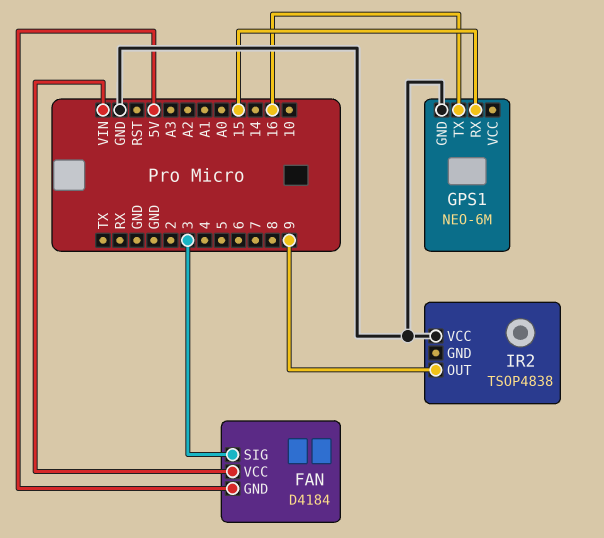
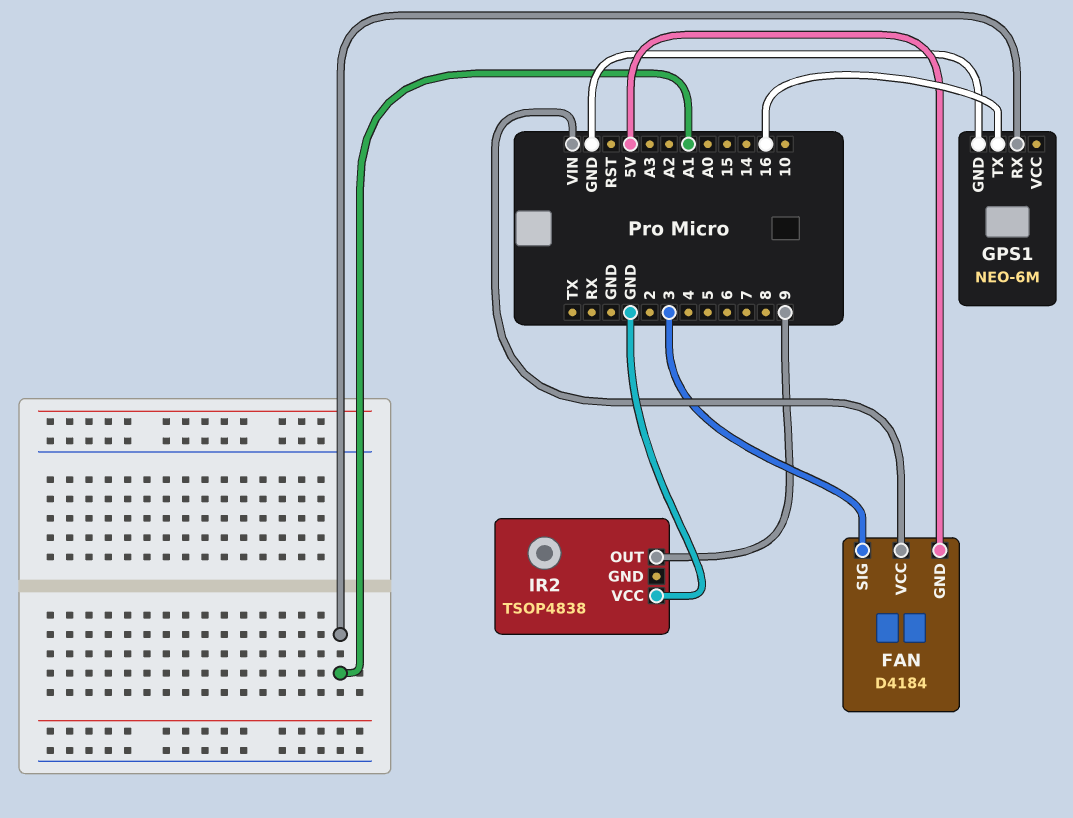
GPS1 pin RX: 15 -> A1

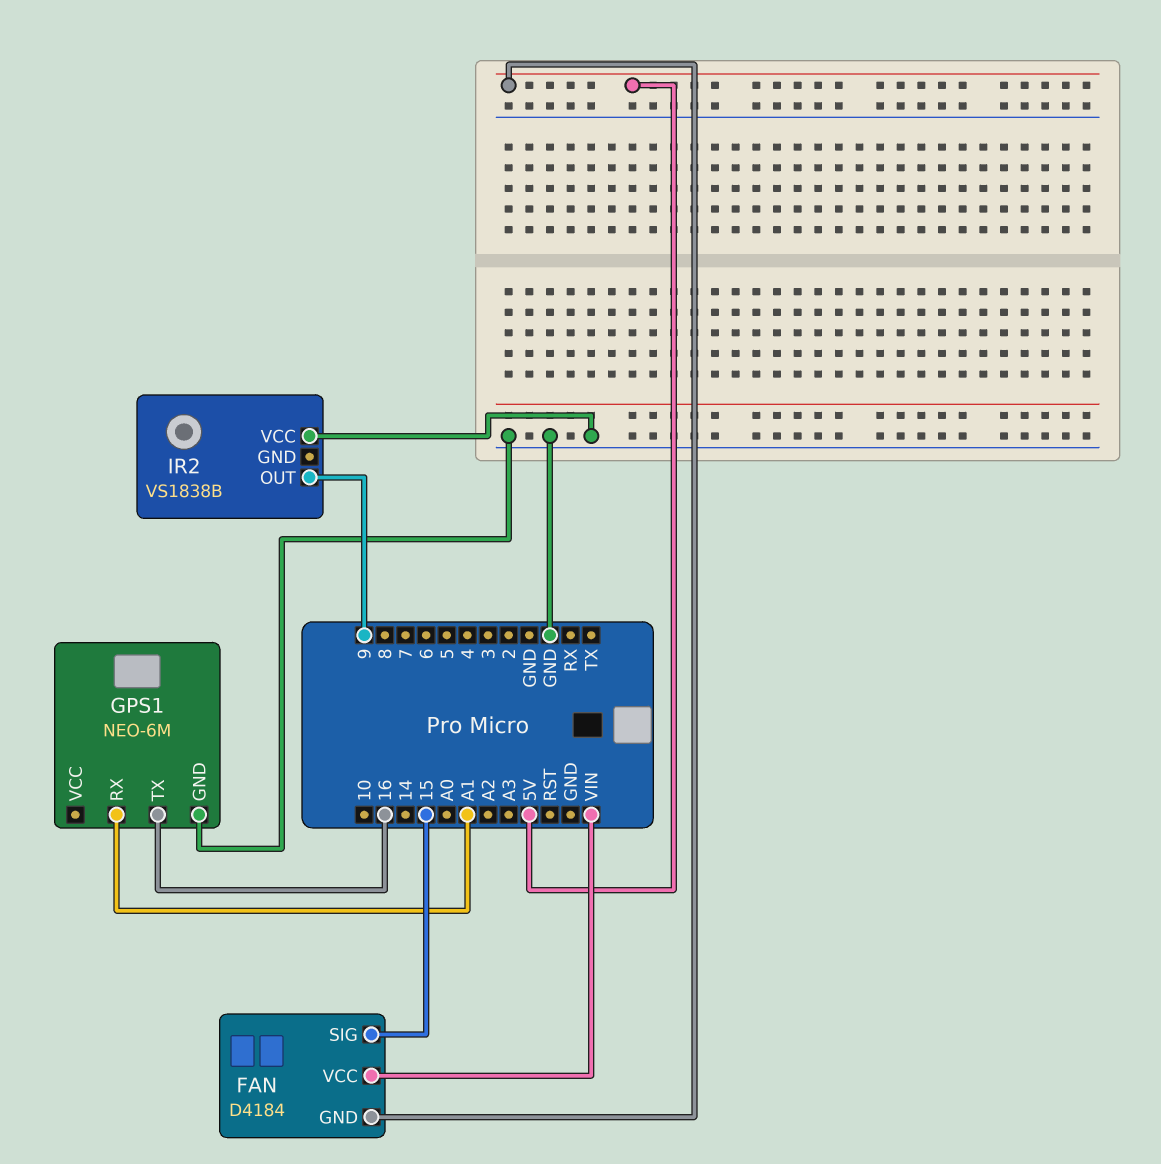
FAN pin SIG: 3 -> 15
IR2: TSOP4838 -> VS1838B

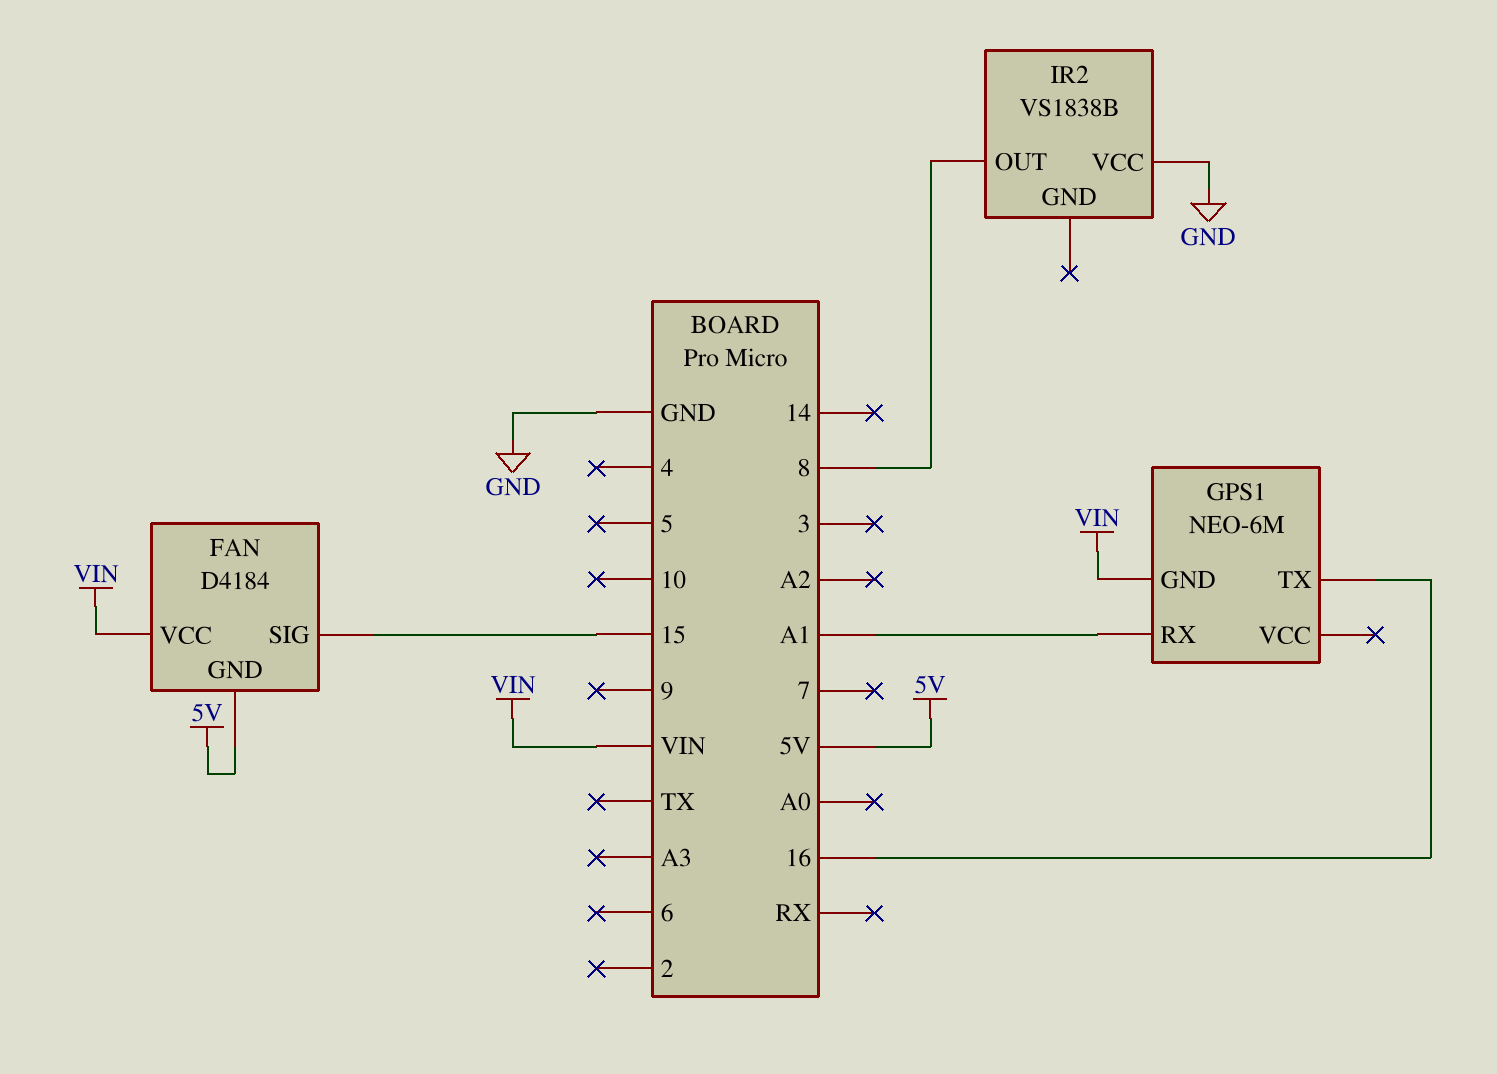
GPS1 pin GND: GND -> VIN
IR2 pin OUT: 9 -> 8

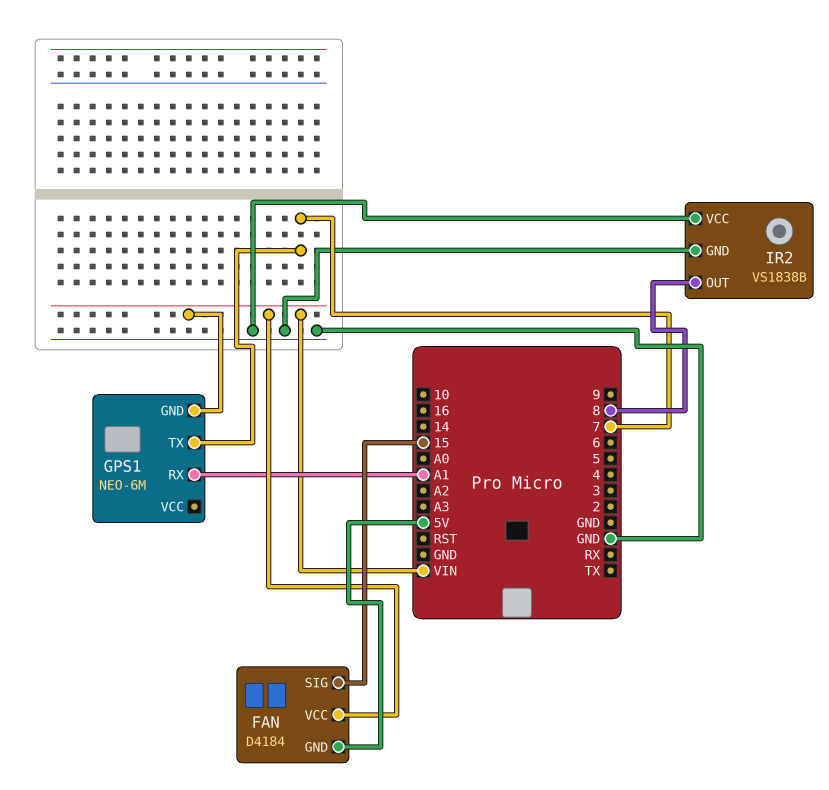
GPS1 pin TX: 16 -> 7
IR2 pin GND: none -> GND

